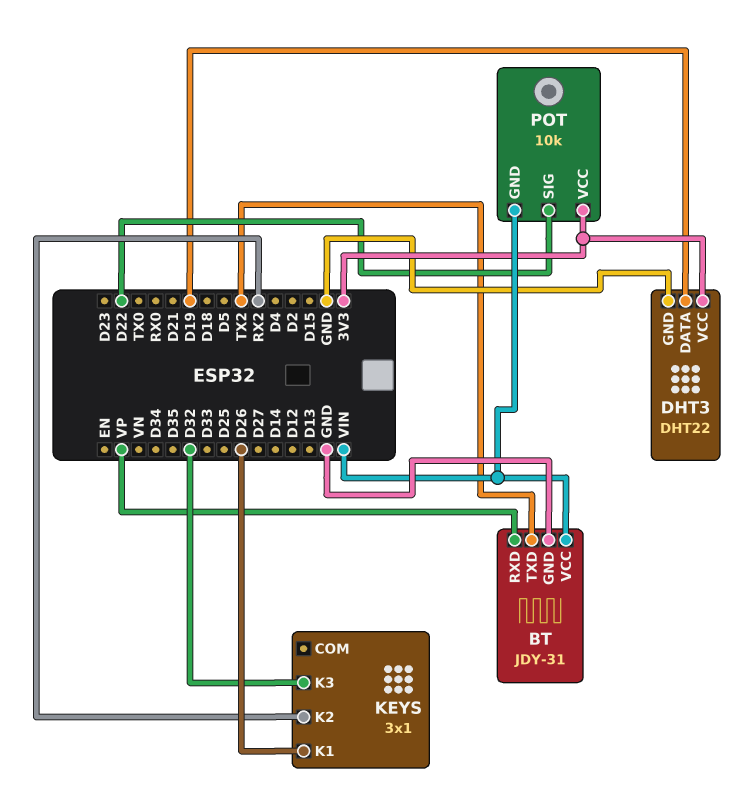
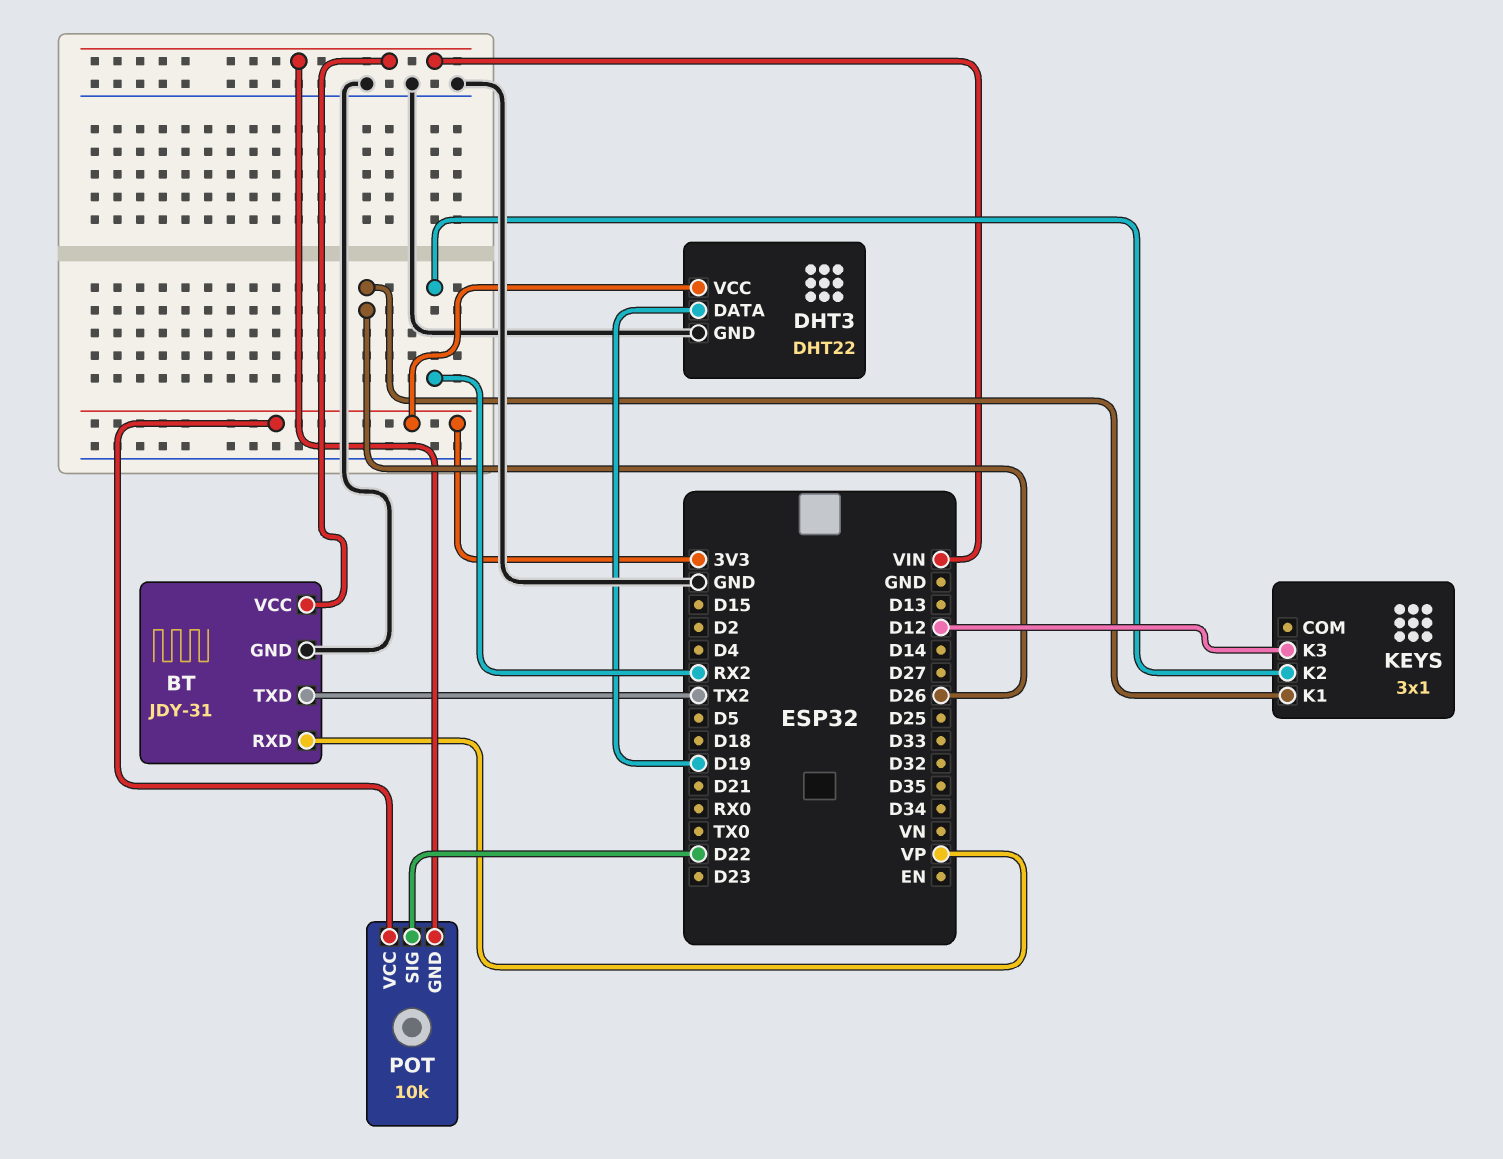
KEYS pin K3: D32 -> D12

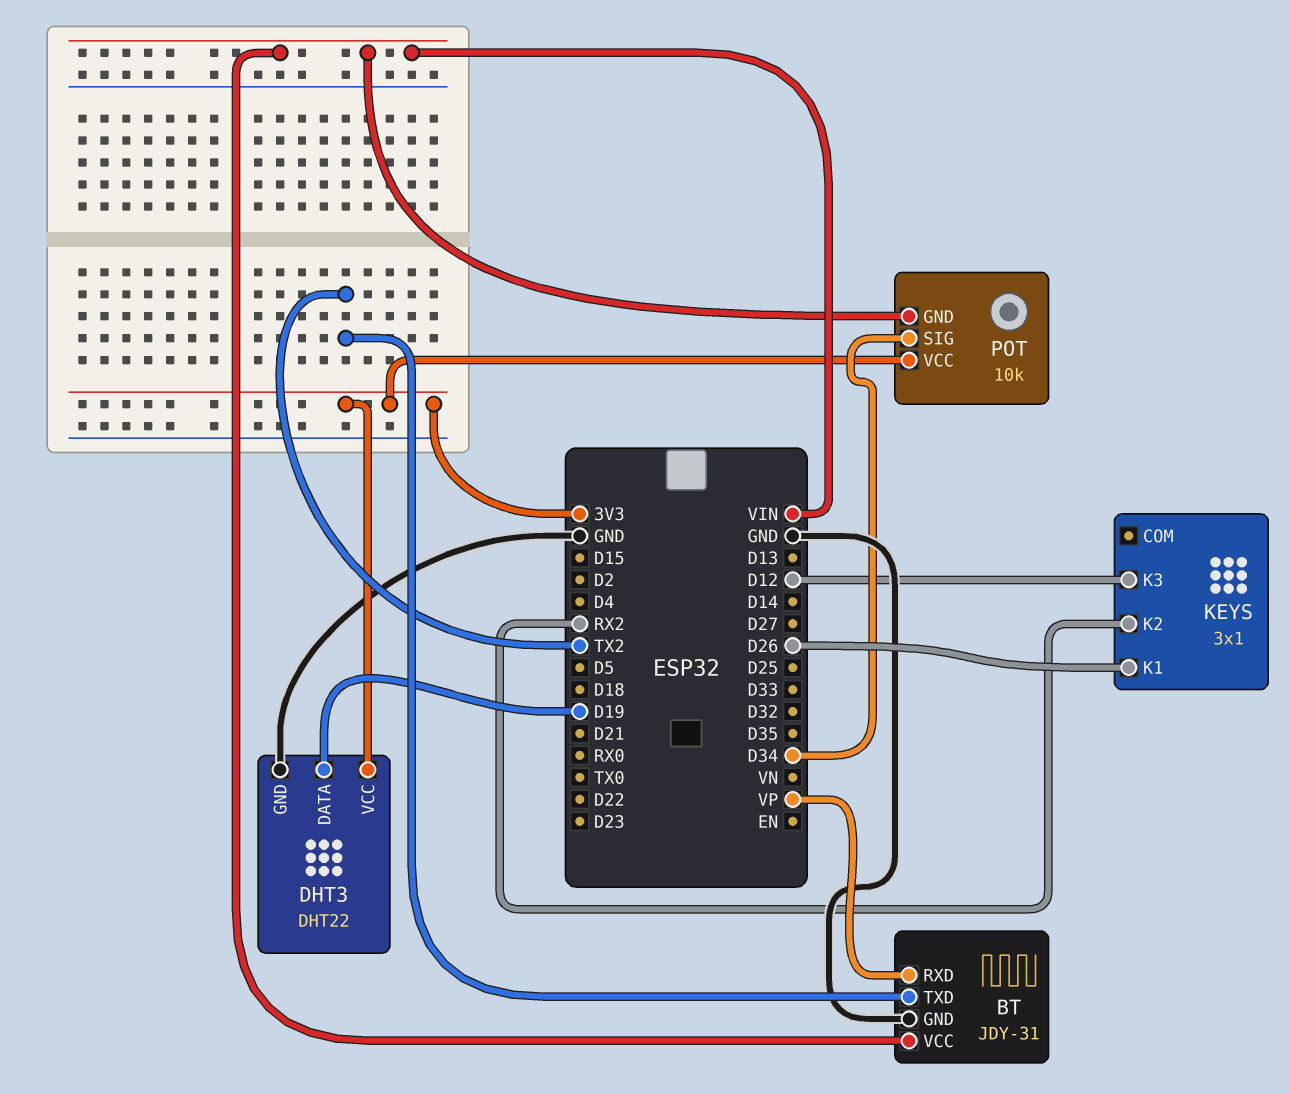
POT pin SIG: D22 -> D34

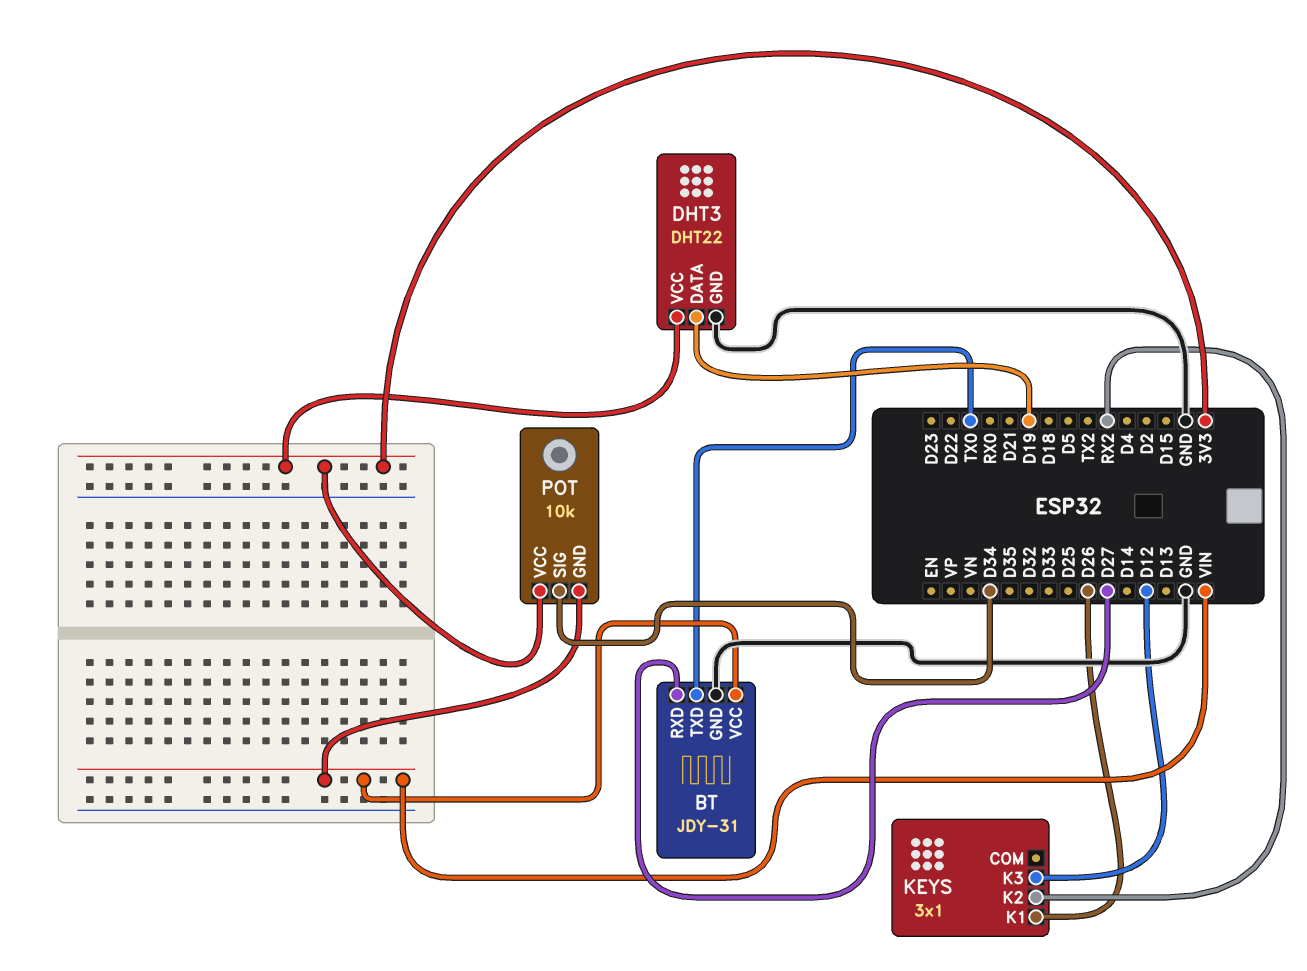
BT pin RXD: VP -> D27
BT pin TXD: TX2 -> TX0

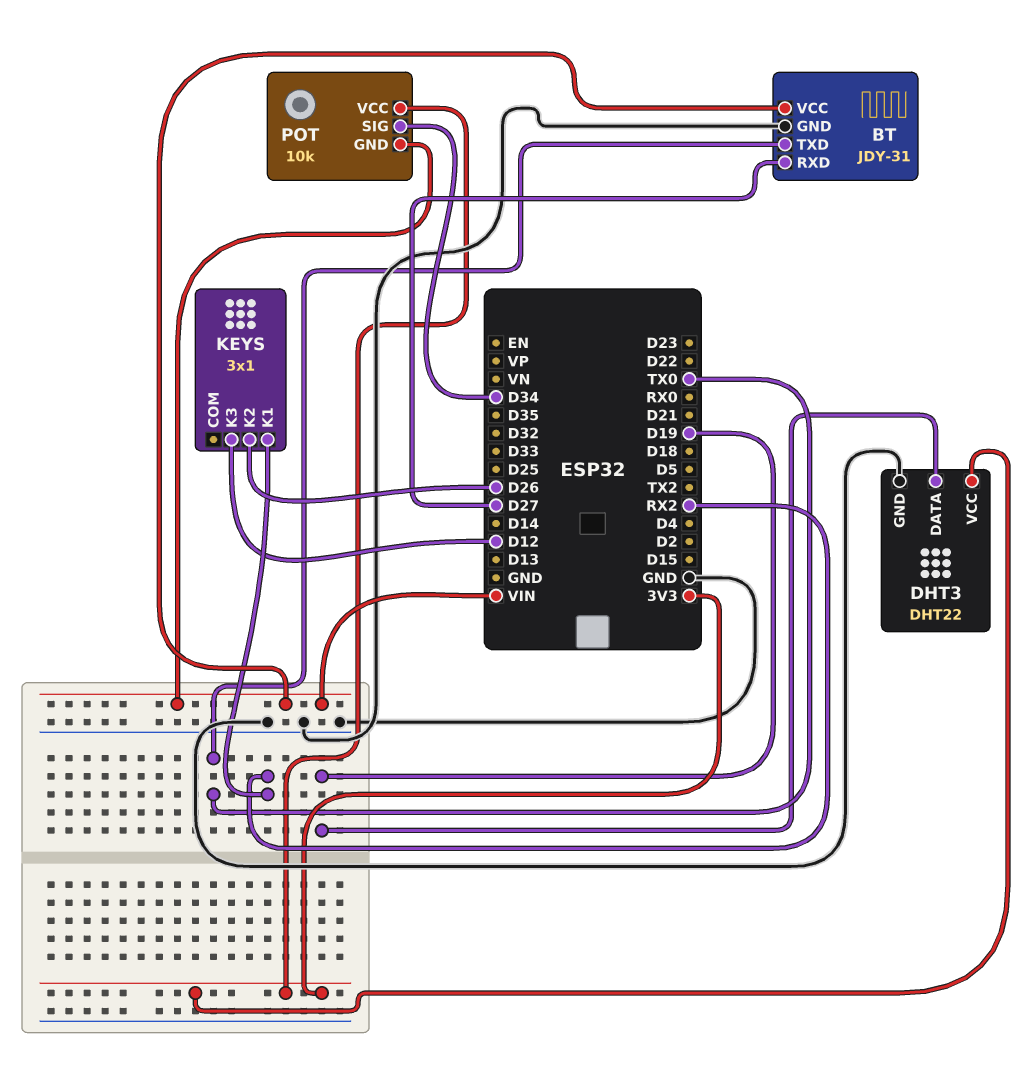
KEYS pin K1: D26 -> RX2
KEYS pin K2: RX2 -> D26

